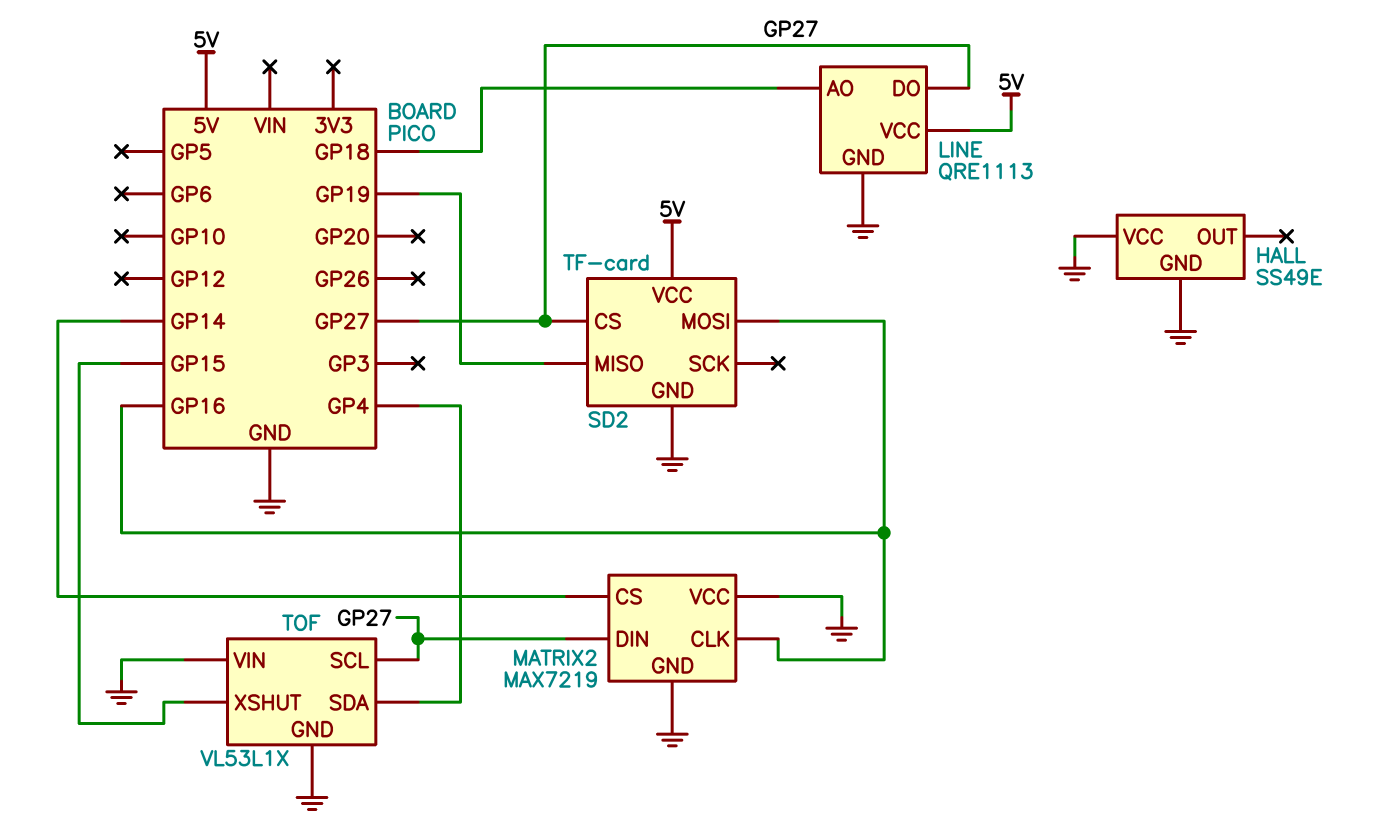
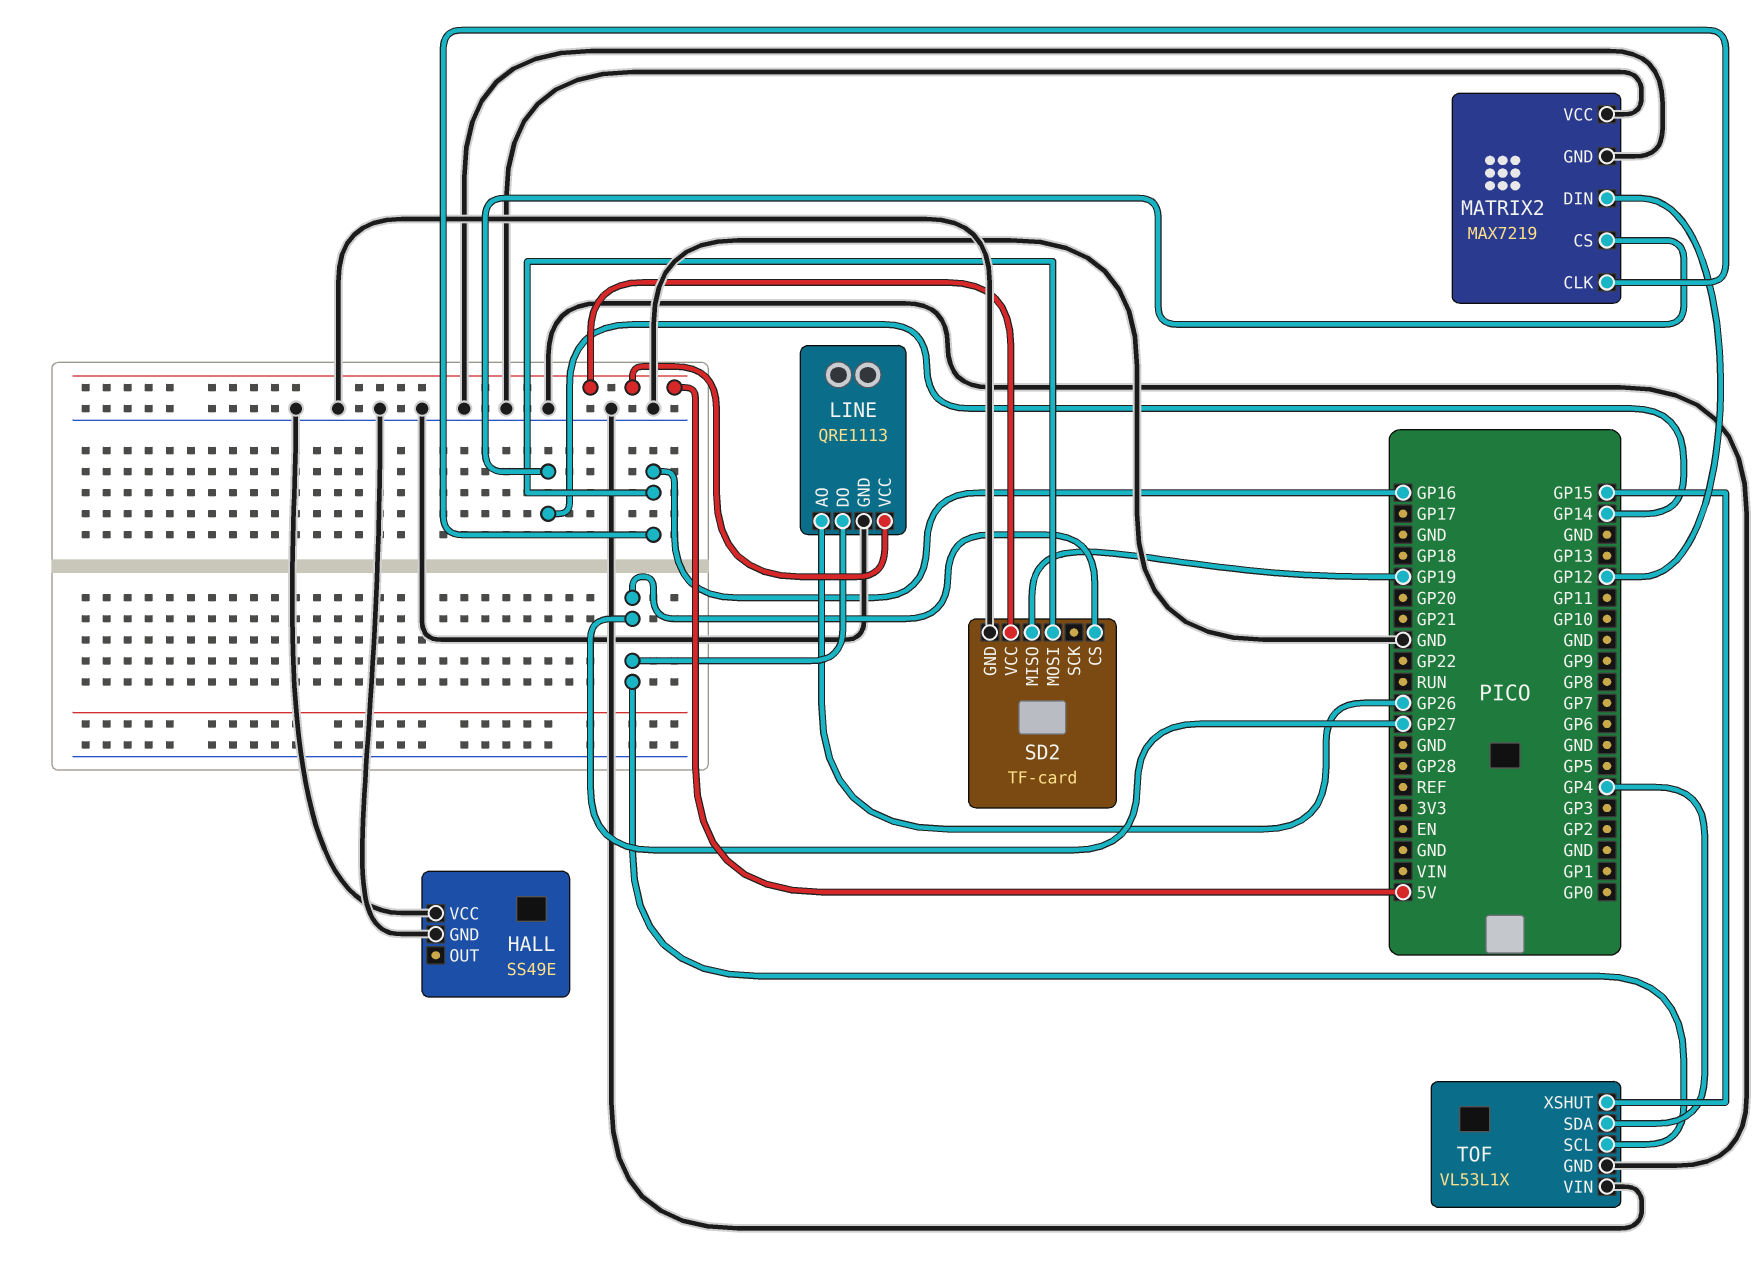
LINE pin AO: GP18 -> GP26
MATRIX2 pin DIN: GP27 -> GP12

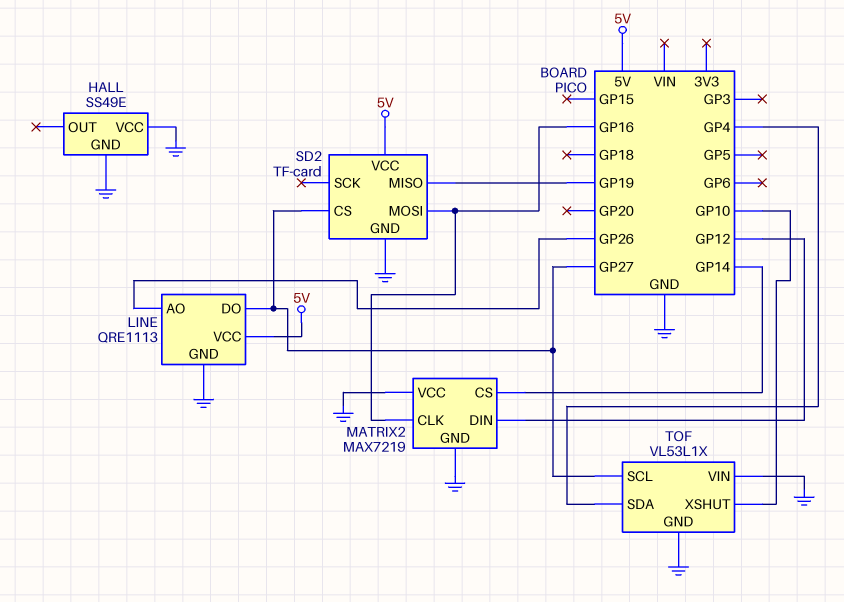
TOF pin XSHUT: GP15 -> GP10

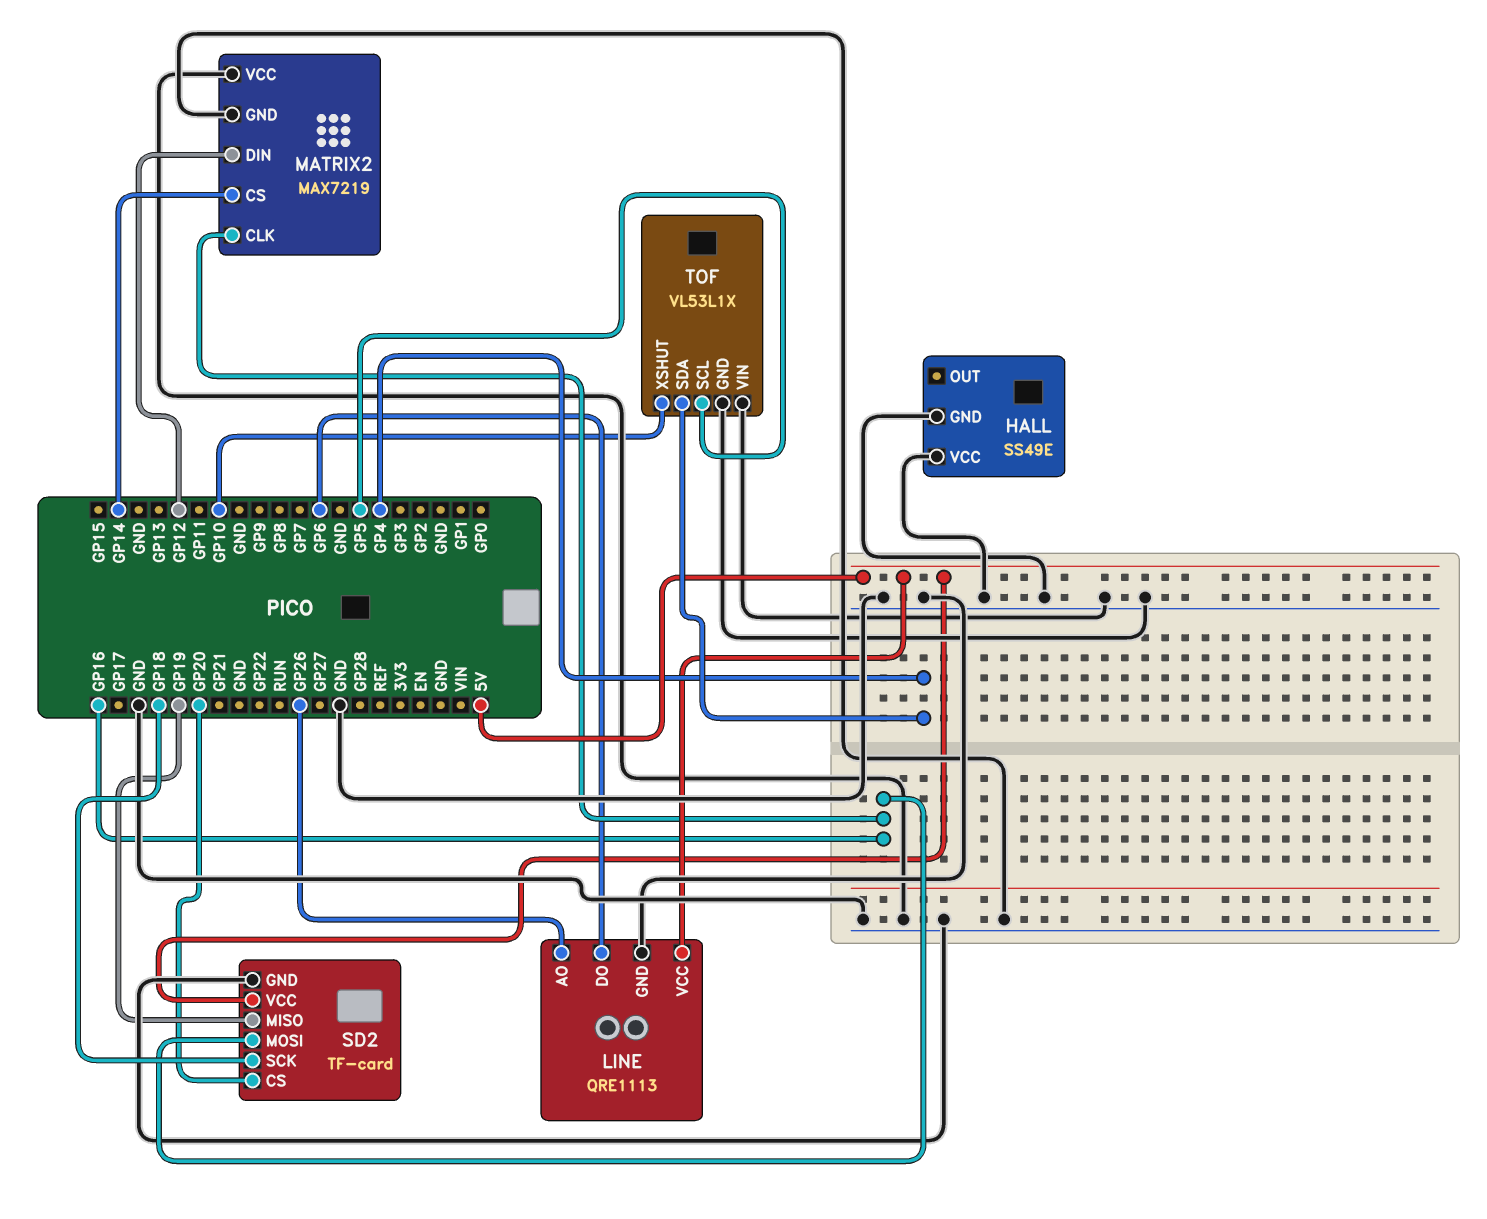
LINE pin DO: GP27 -> GP6
SD2 pin CS: GP27 -> GP20
SD2 pin SCK: none -> GP18
TOF pin SCL: GP27 -> GP5

